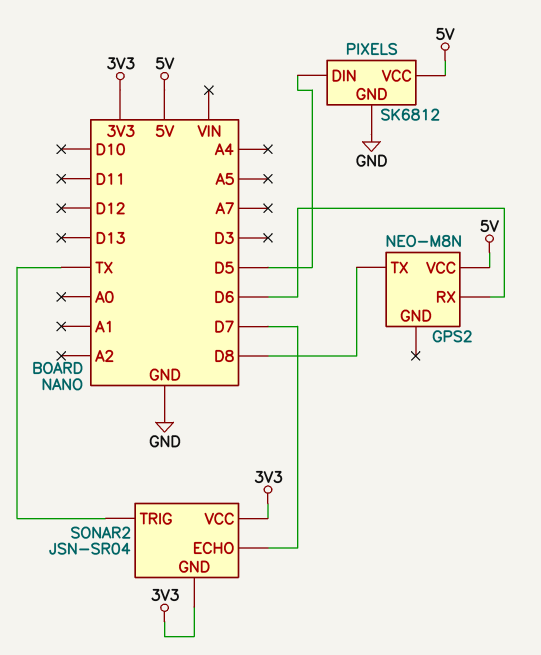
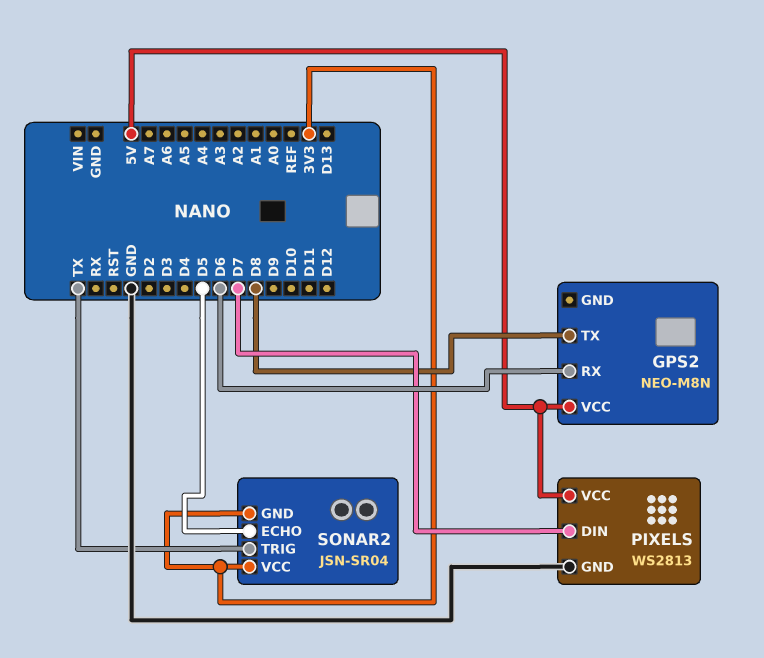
PIXELS: SK6812 -> WS2813
PIXELS pin DIN: D5 -> D7
SONAR2 pin ECHO: D7 -> D5

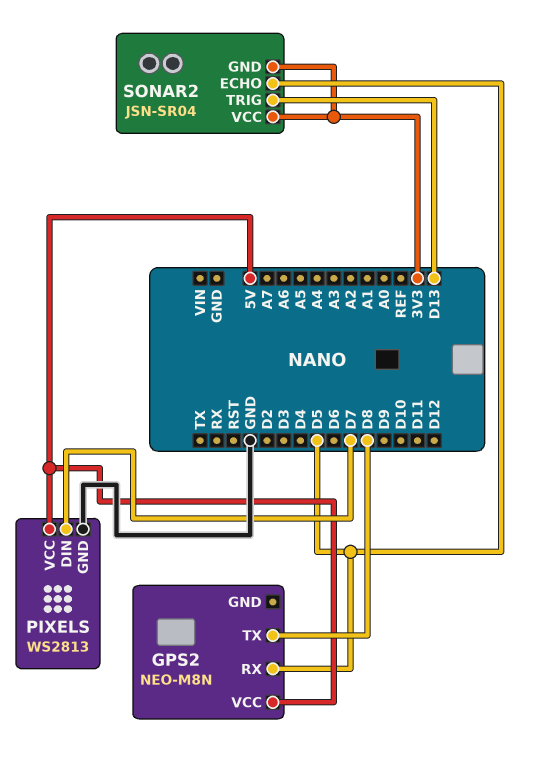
GPS2 pin RX: D6 -> D5
SONAR2 pin TRIG: TX -> D13

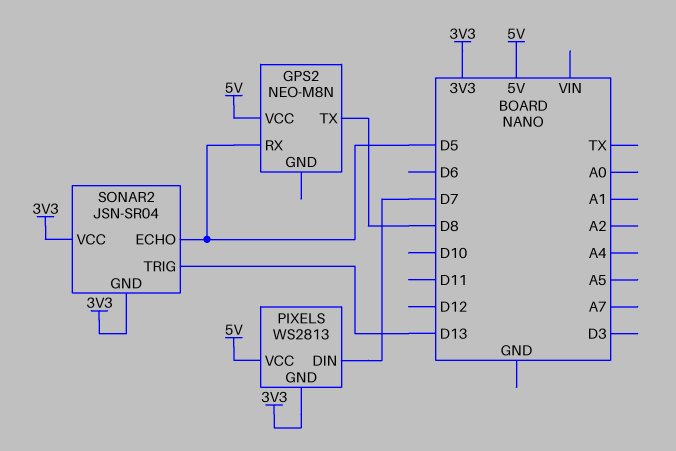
PIXELS pin GND: GND -> 3V3

